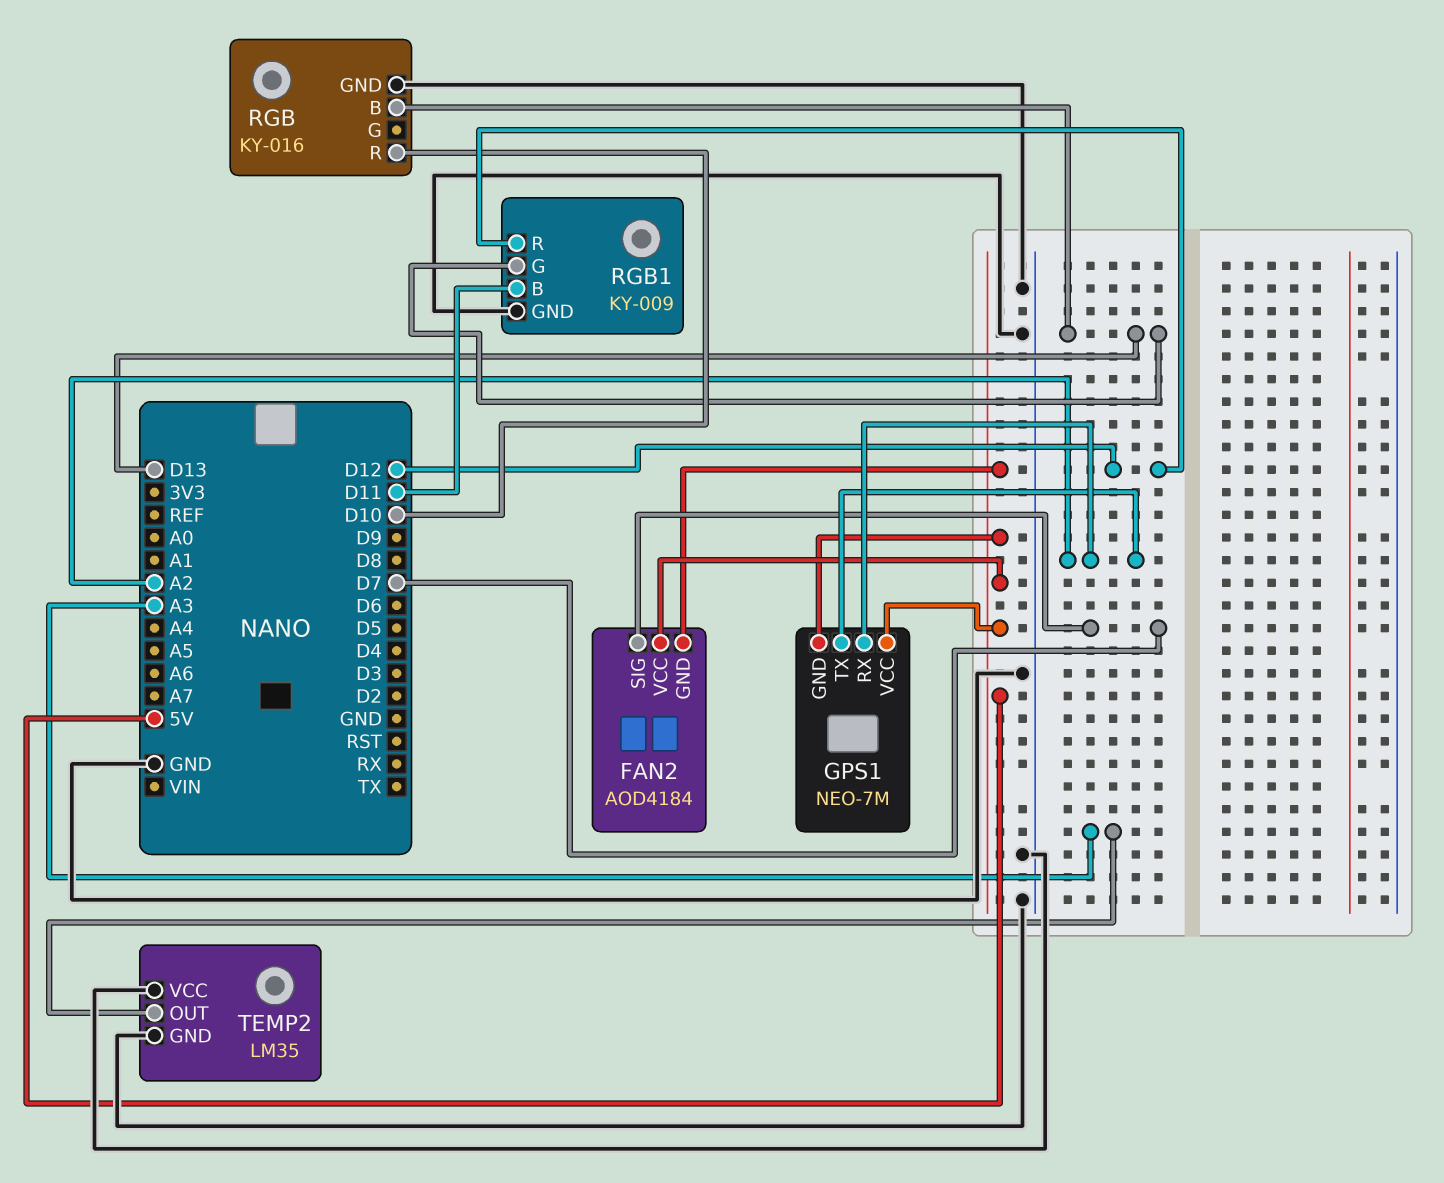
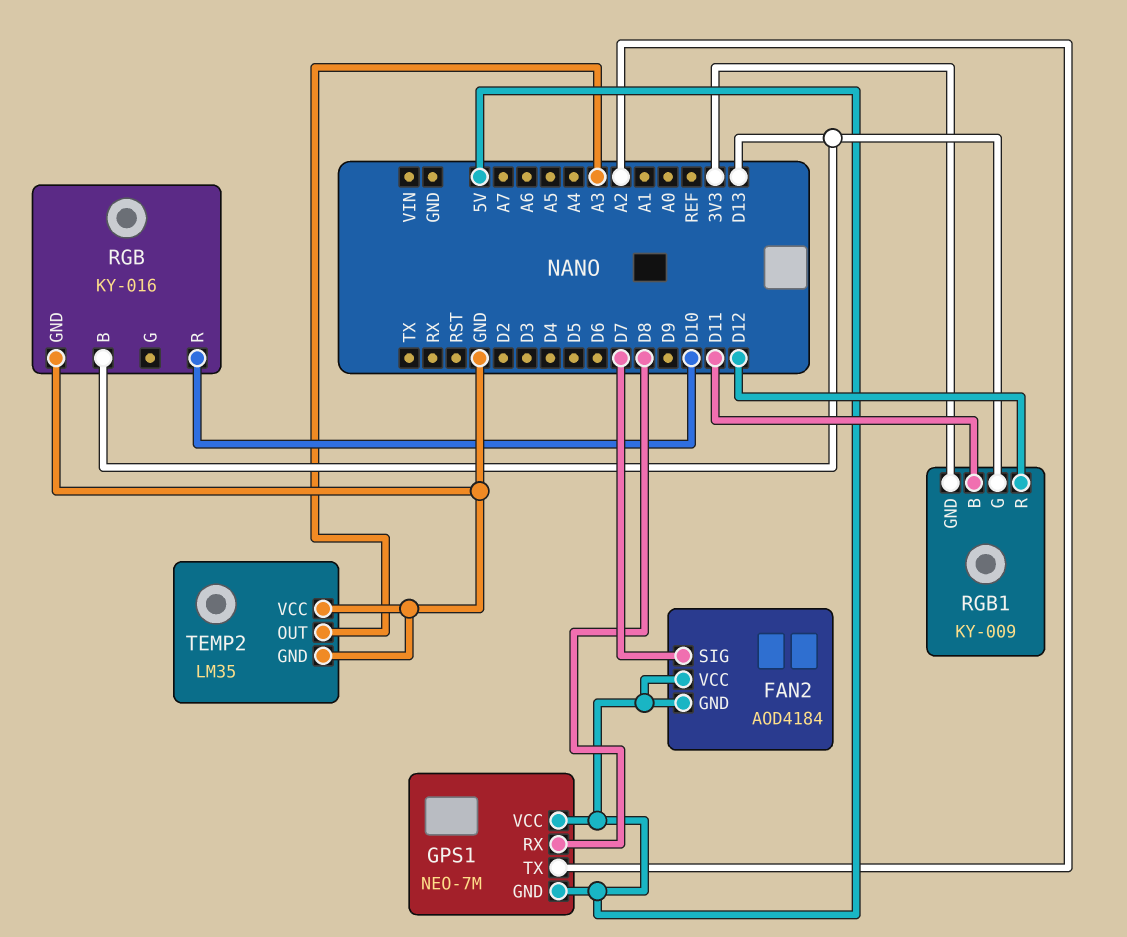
GPS1 pin RX: A2 -> D8
RGB1 pin GND: GND -> 3V3

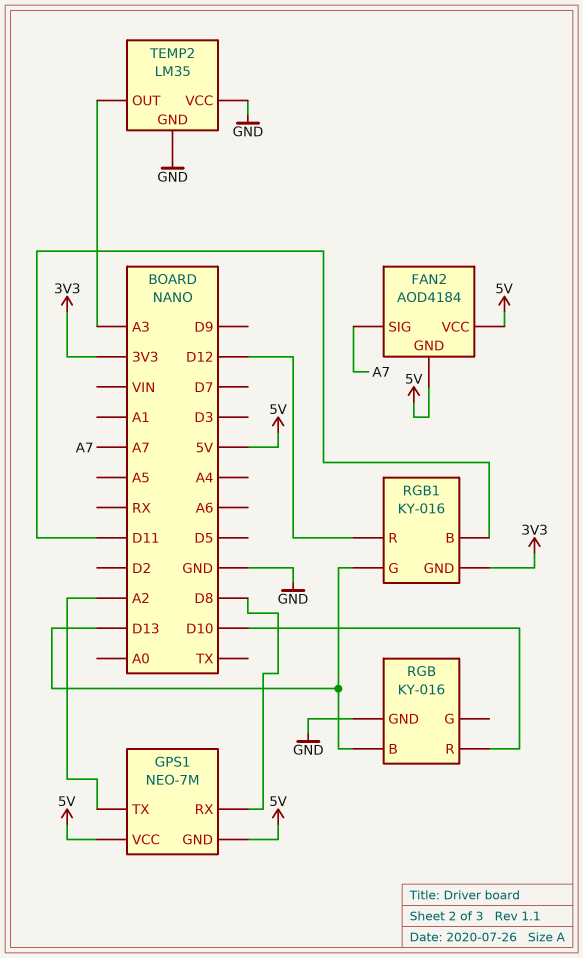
FAN2 pin SIG: D7 -> A7
RGB1: KY-009 -> KY-016

